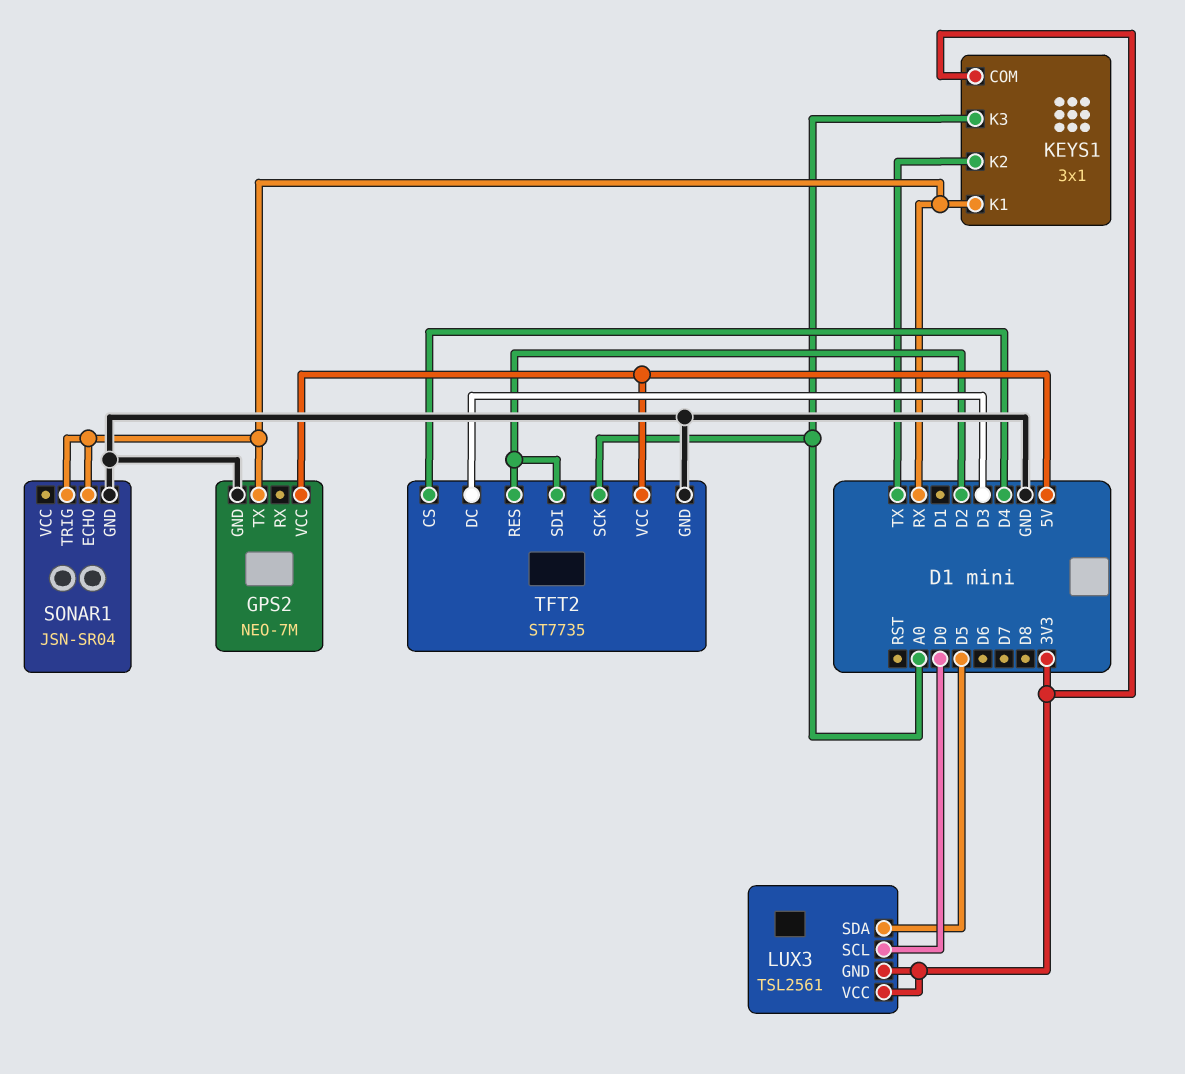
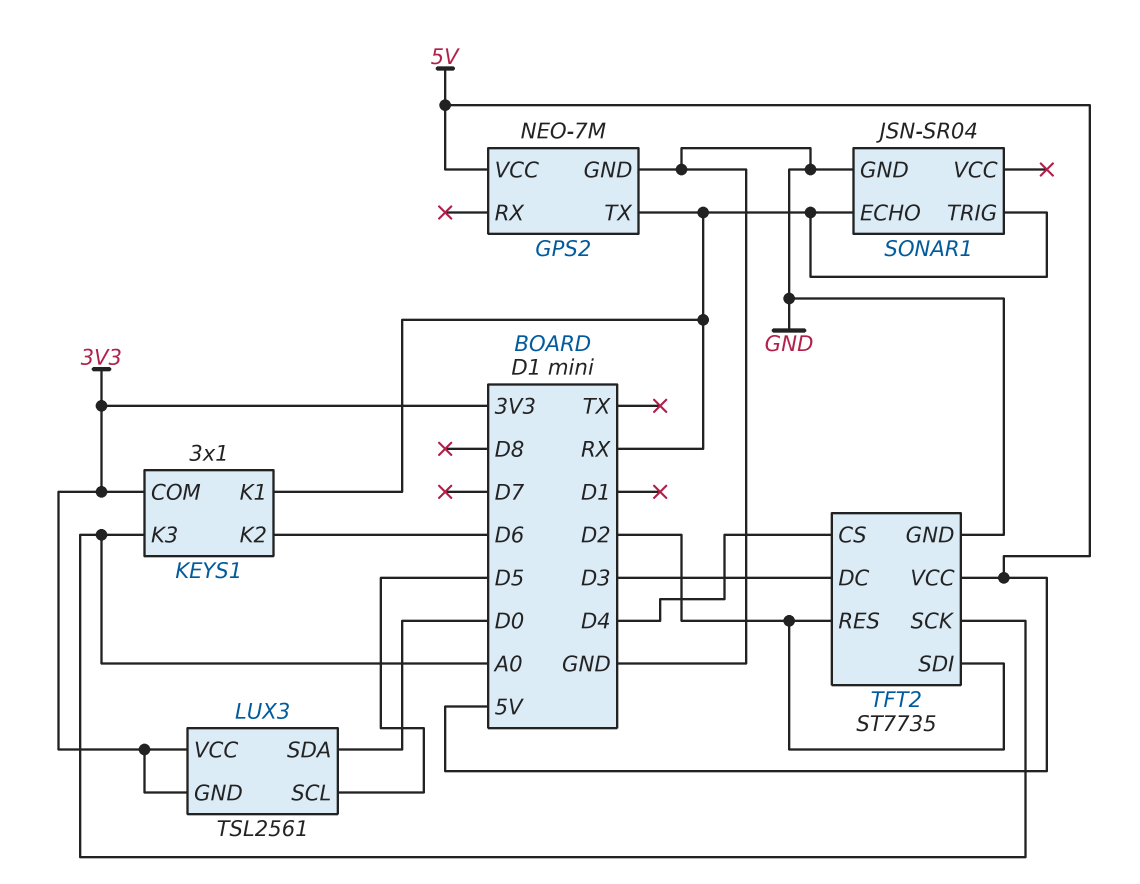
KEYS1 pin K2: TX -> D6
LUX3 pin SCL: D0 -> D5
LUX3 pin SDA: D5 -> D0

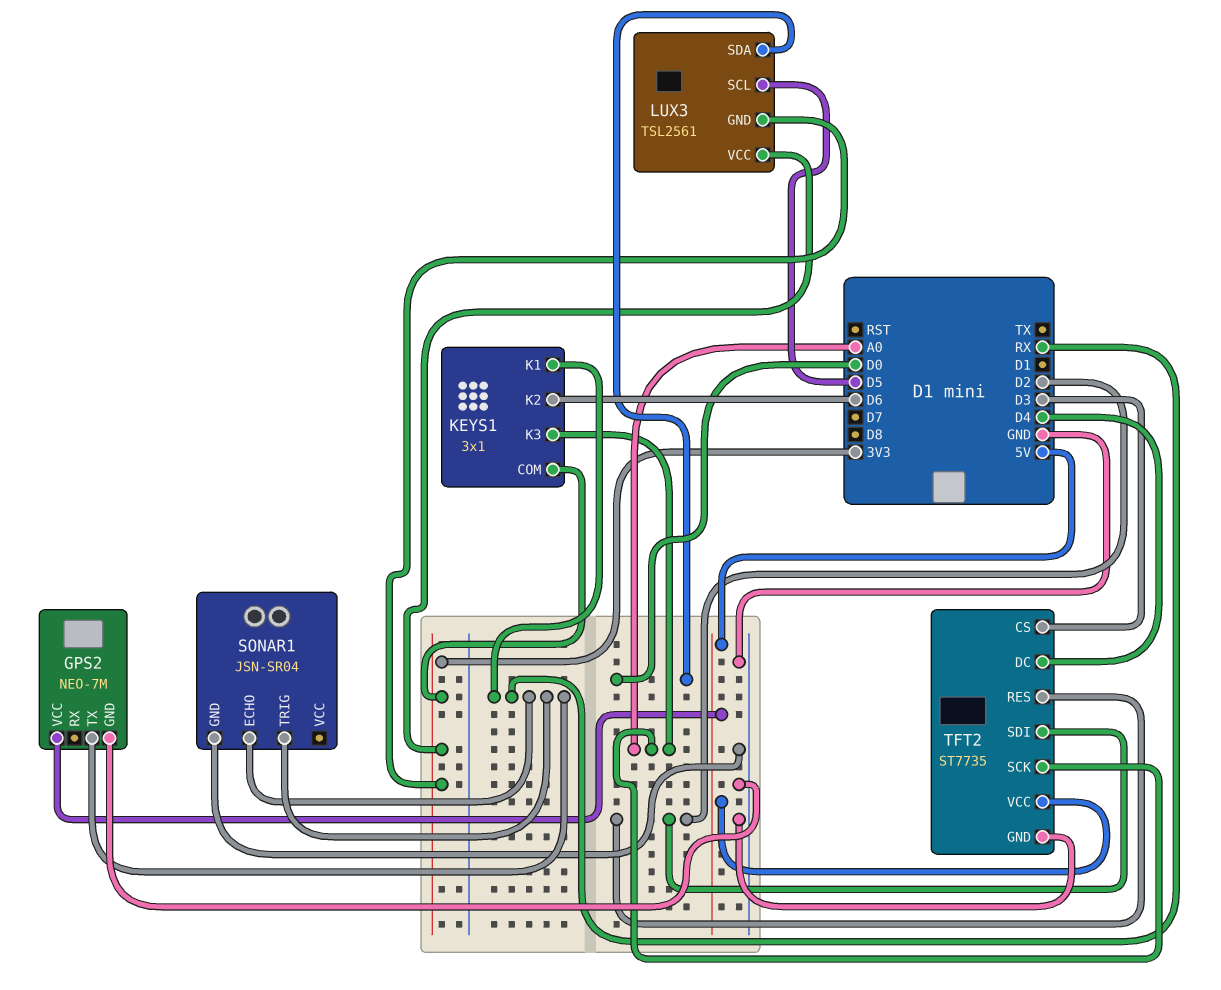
TFT2 pin CS: D4 -> D3
TFT2 pin DC: D3 -> D4

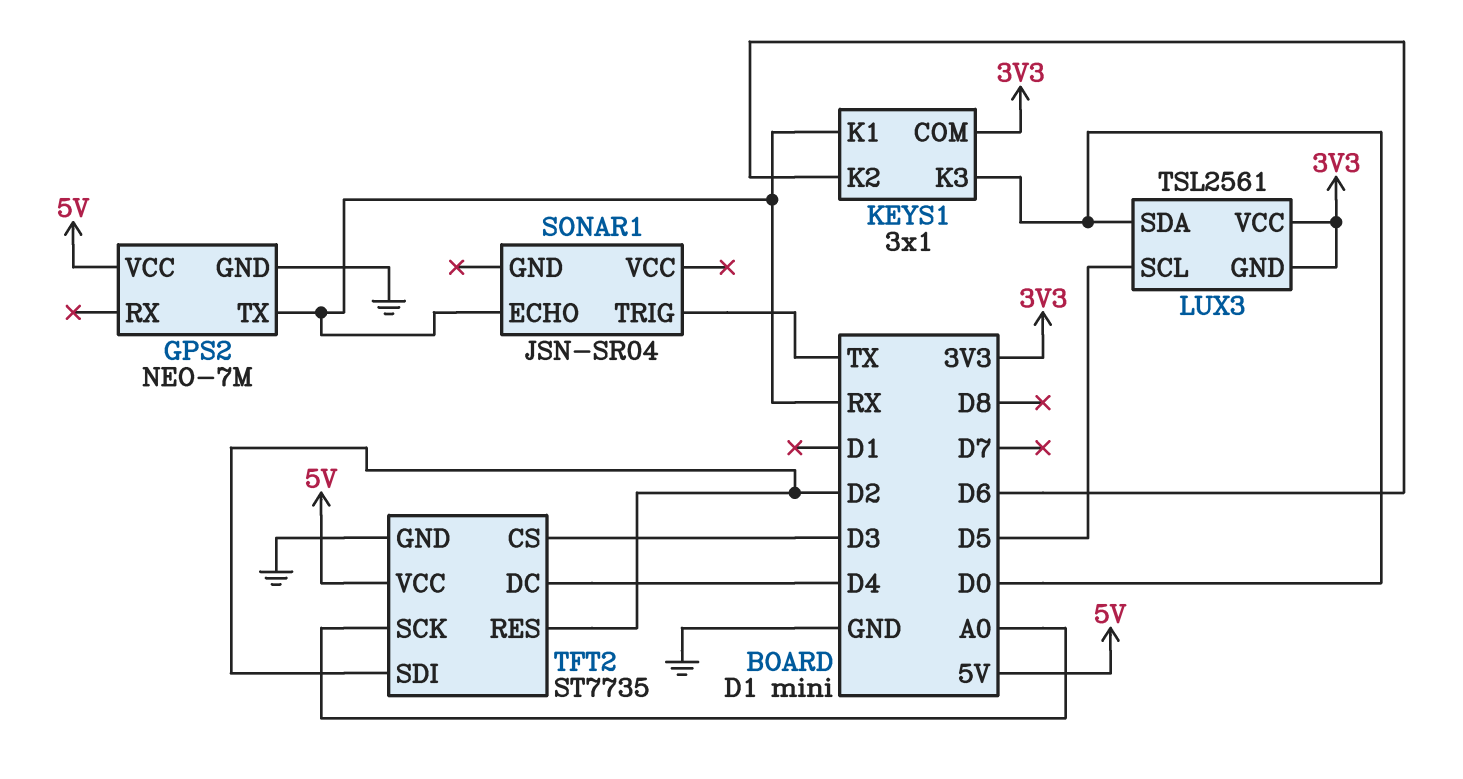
KEYS1 pin K3: A0 -> D0
SONAR1 pin GND: GND -> none
SONAR1 pin TRIG: RX -> TX

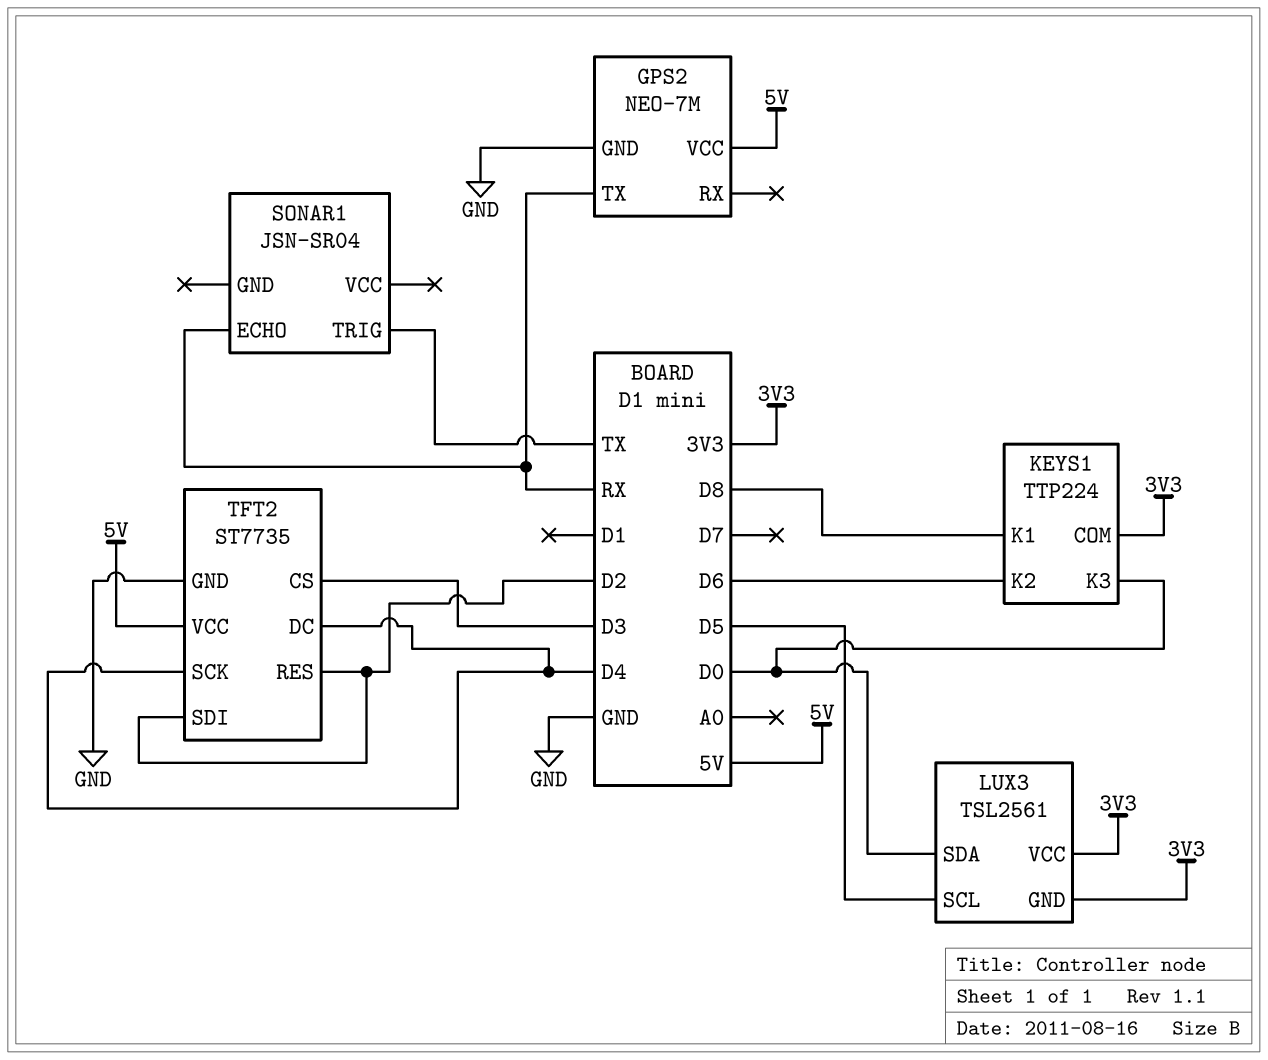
KEYS1: 3x1 -> TTP224
KEYS1 pin K1: RX -> D8
TFT2 pin SCK: A0 -> D4

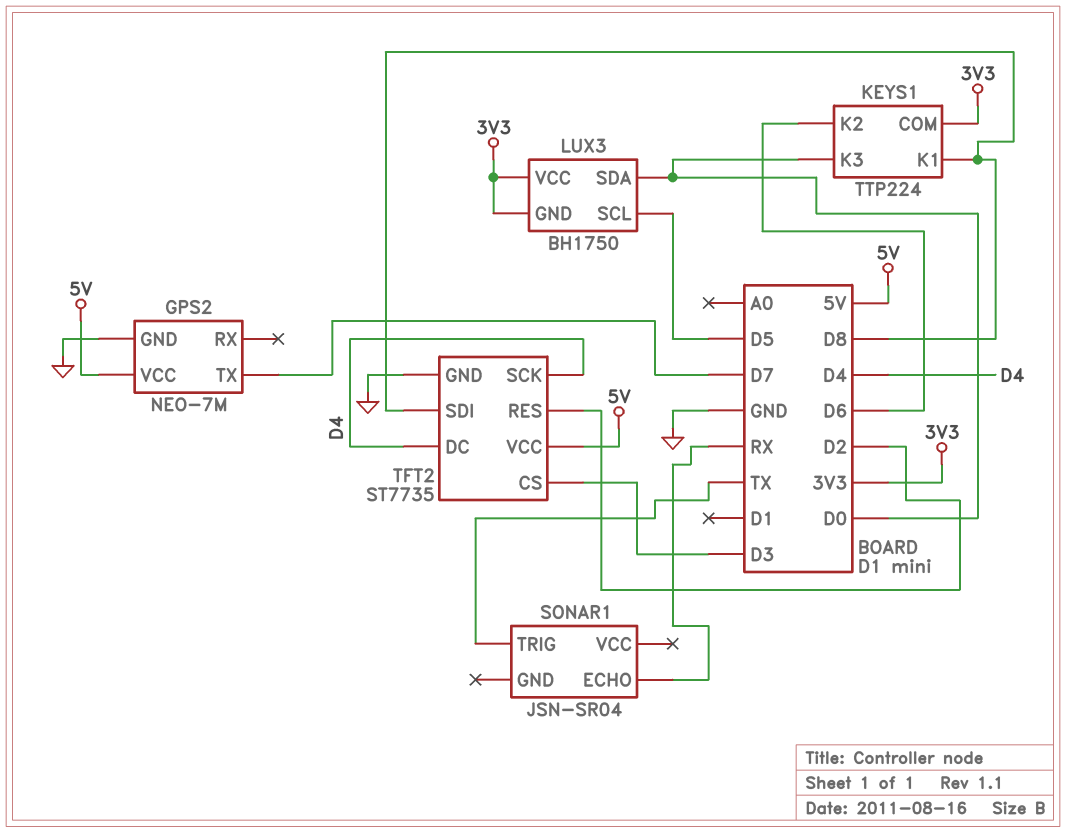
GPS2 pin TX: RX -> D7
LUX3: TSL2561 -> BH1750
TFT2 pin SDI: D2 -> D8

